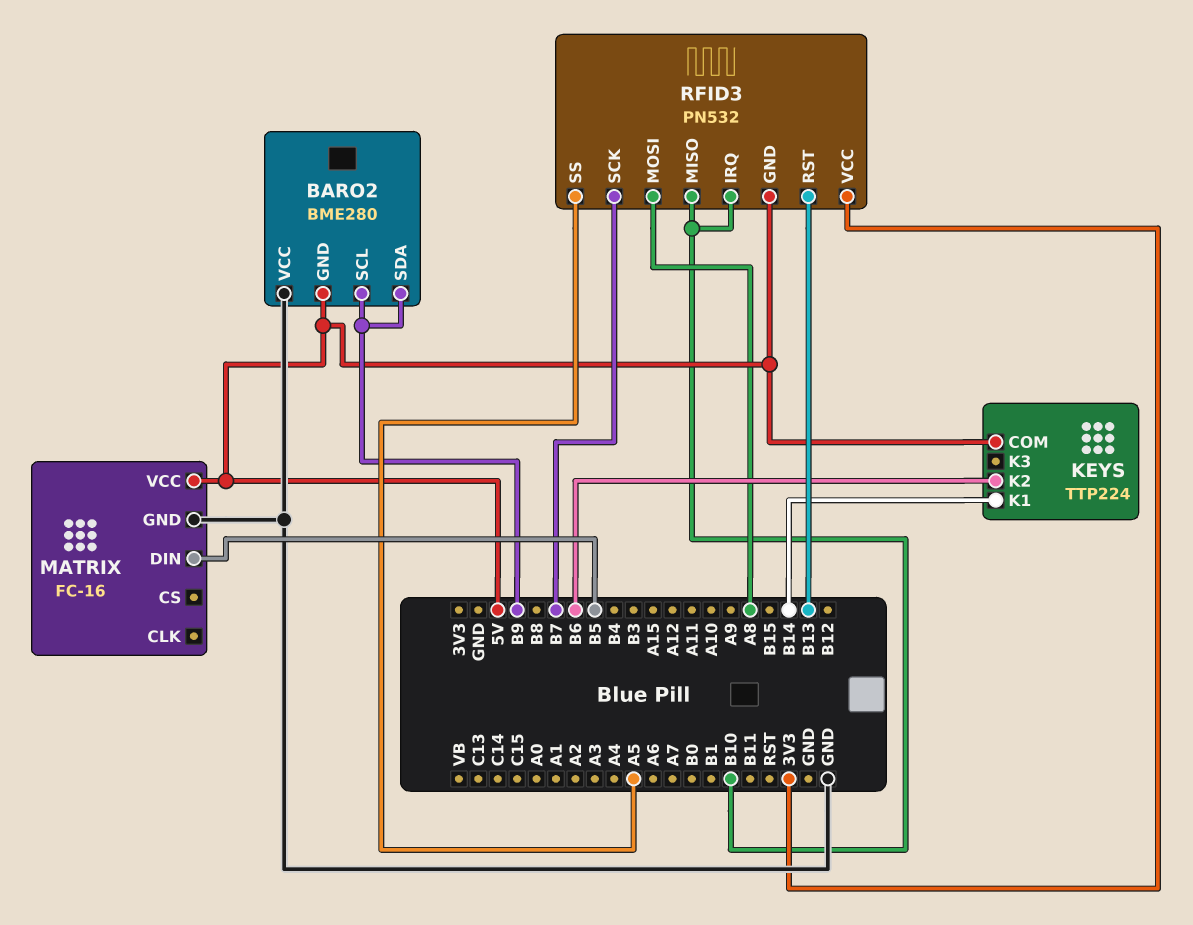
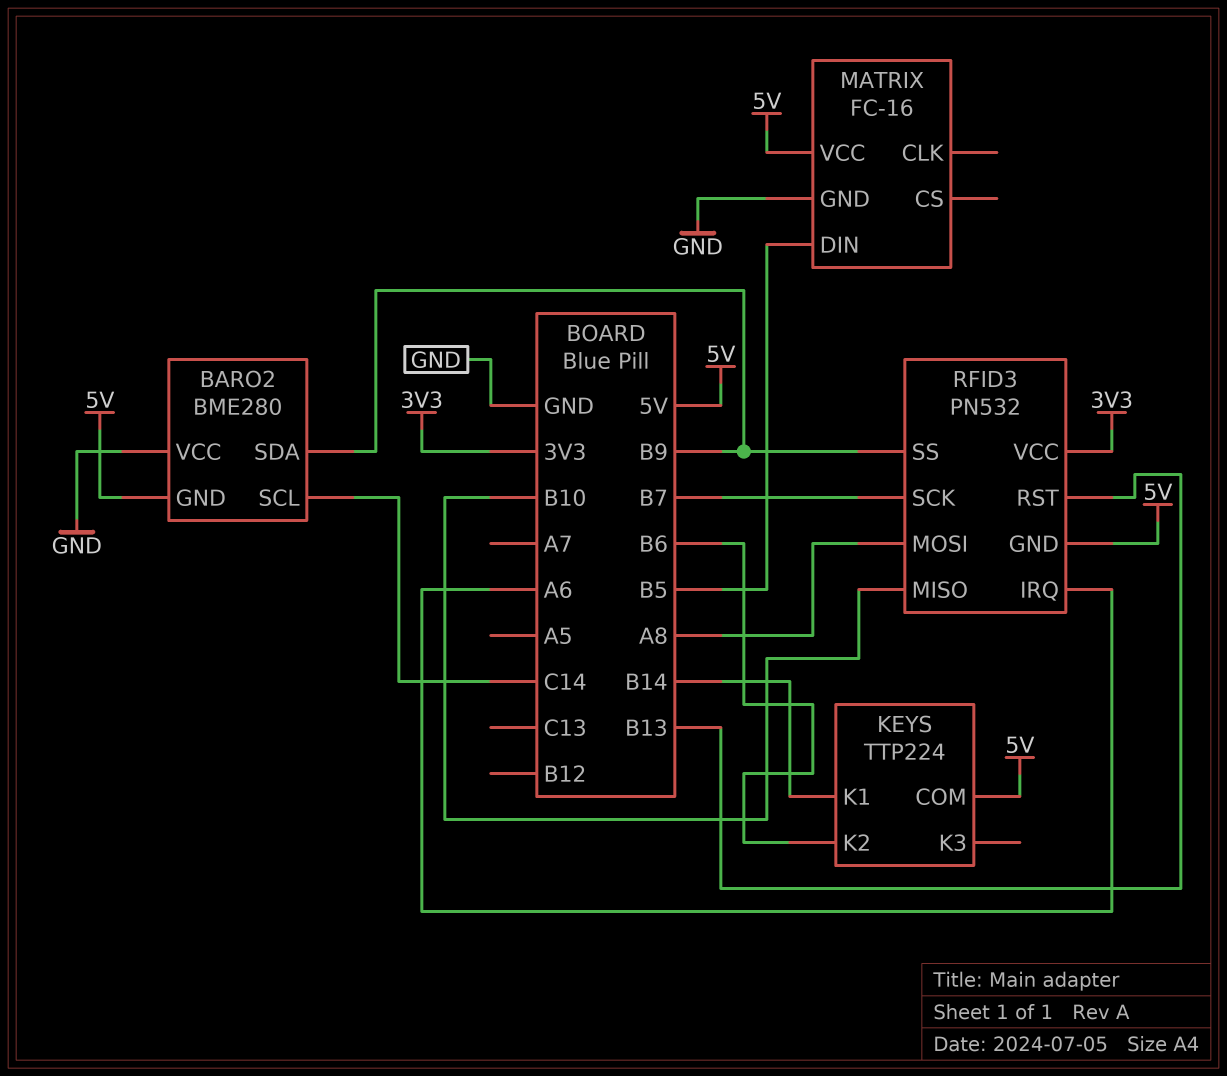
BARO2 pin SCL: B9 -> C14
RFID3 pin IRQ: B10 -> A6
RFID3 pin SS: A5 -> B9

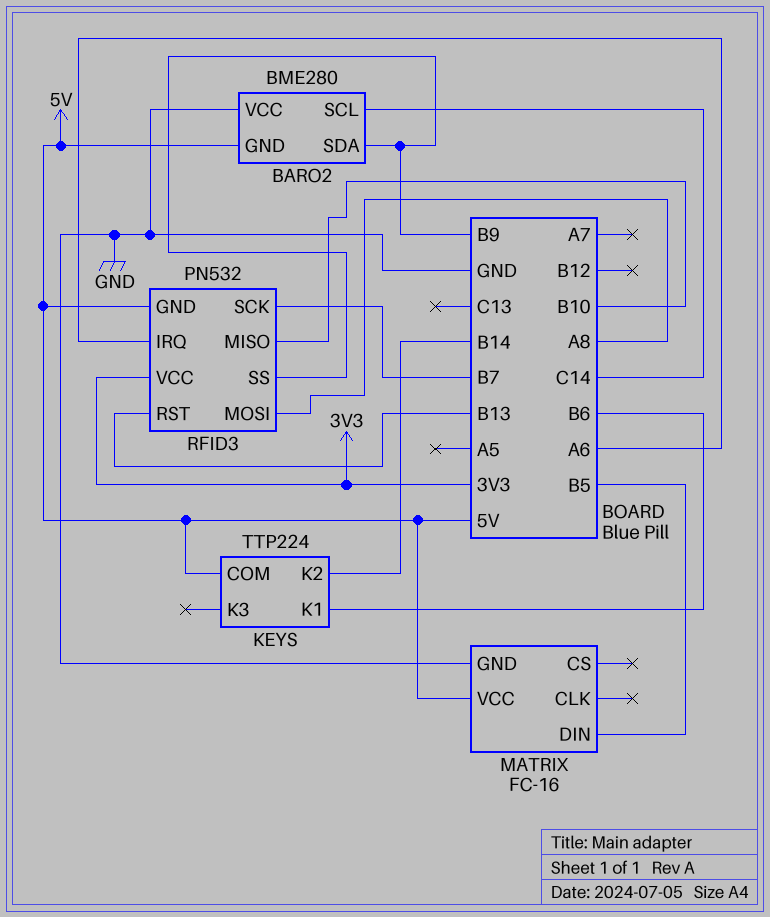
KEYS pin K1: B14 -> B6
KEYS pin K2: B6 -> B14

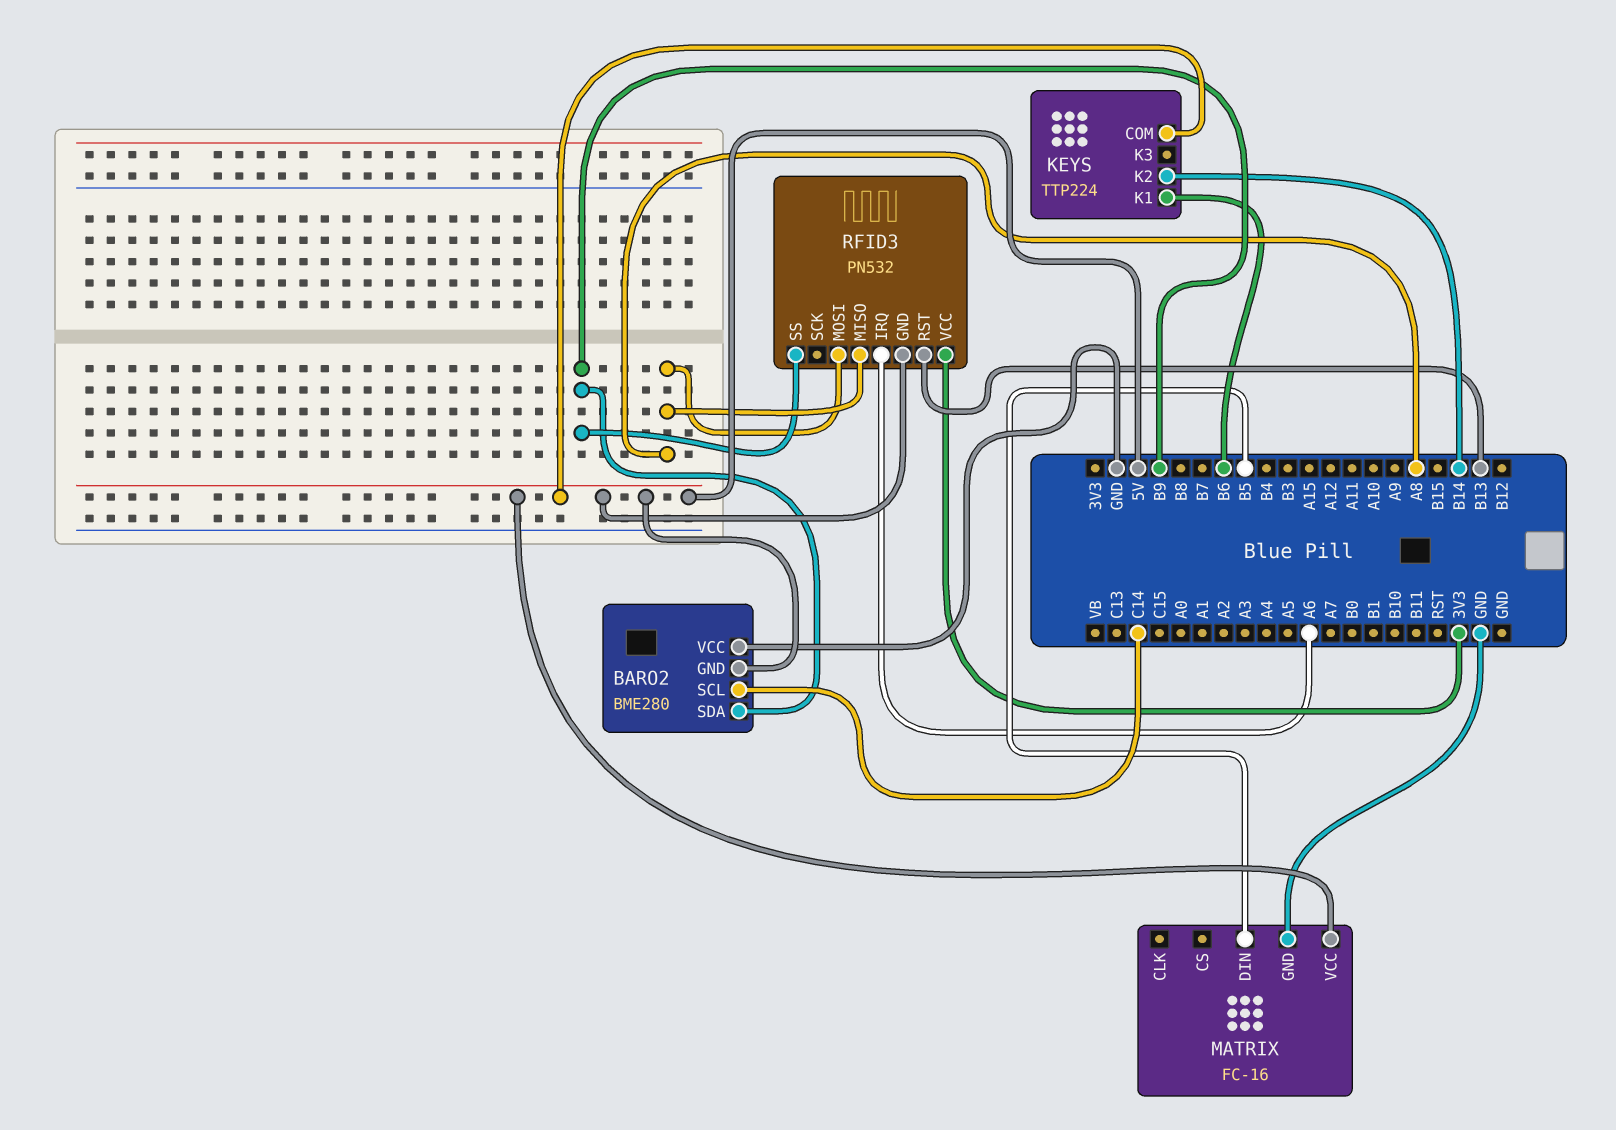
RFID3 pin MISO: B10 -> A8
RFID3 pin SCK: B7 -> none

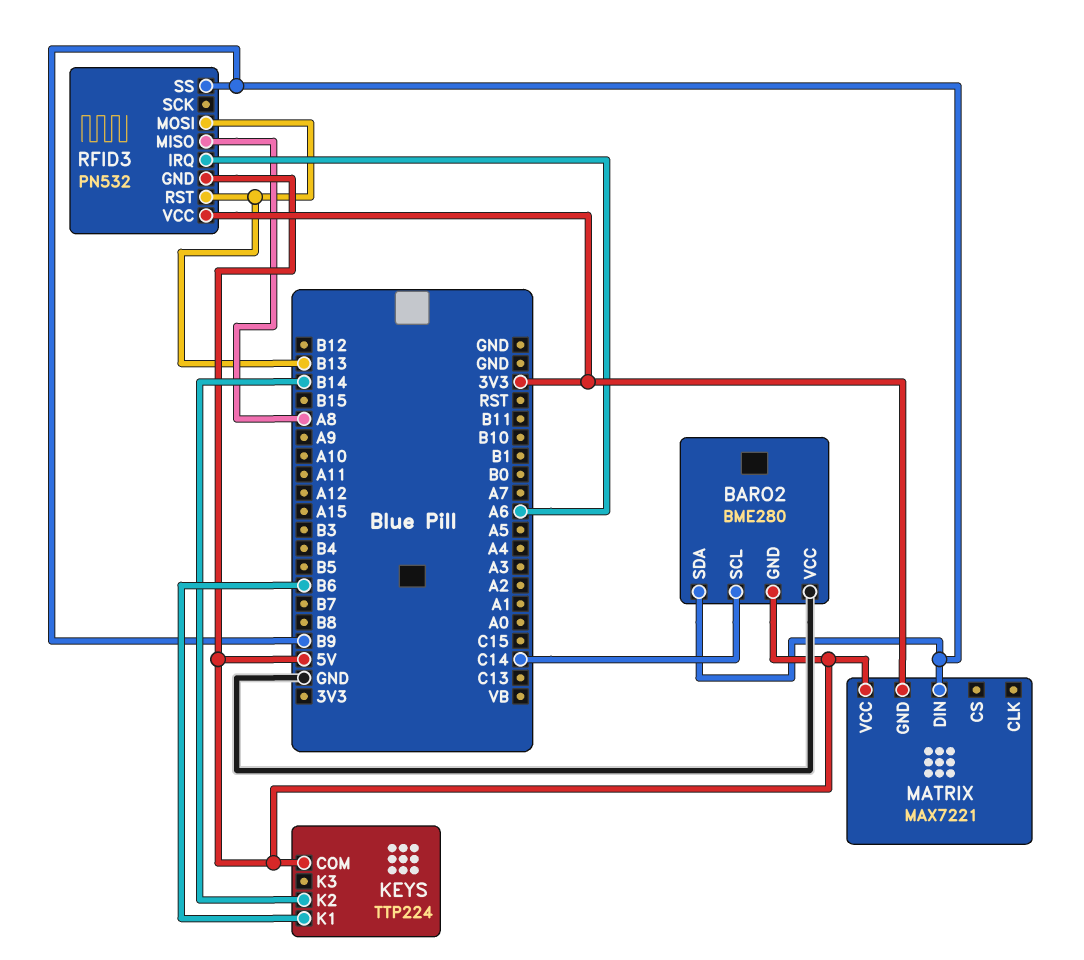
MATRIX: FC-16 -> MAX7221
MATRIX pin DIN: B5 -> B9
MATRIX pin GND: GND -> 3V3
RFID3 pin MOSI: A8 -> B13

